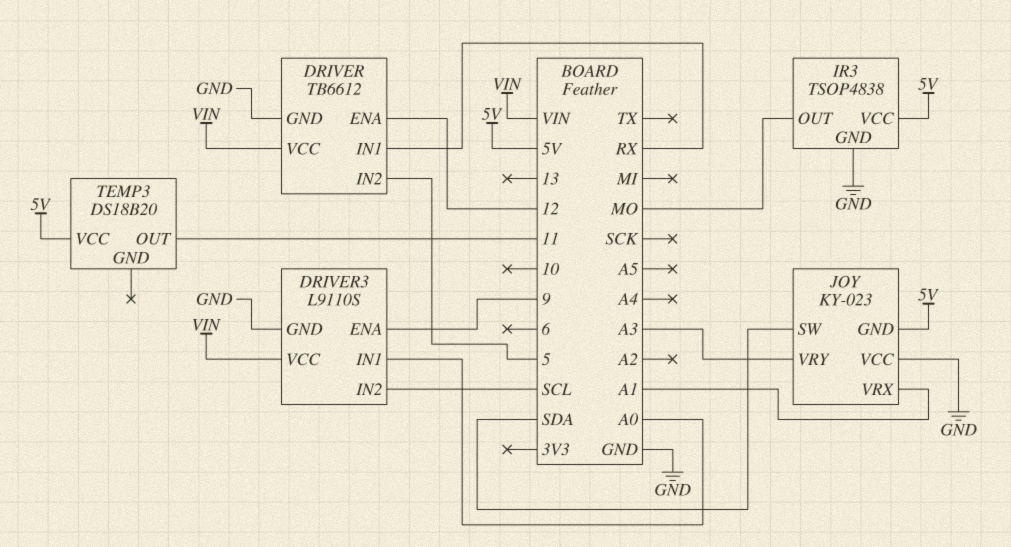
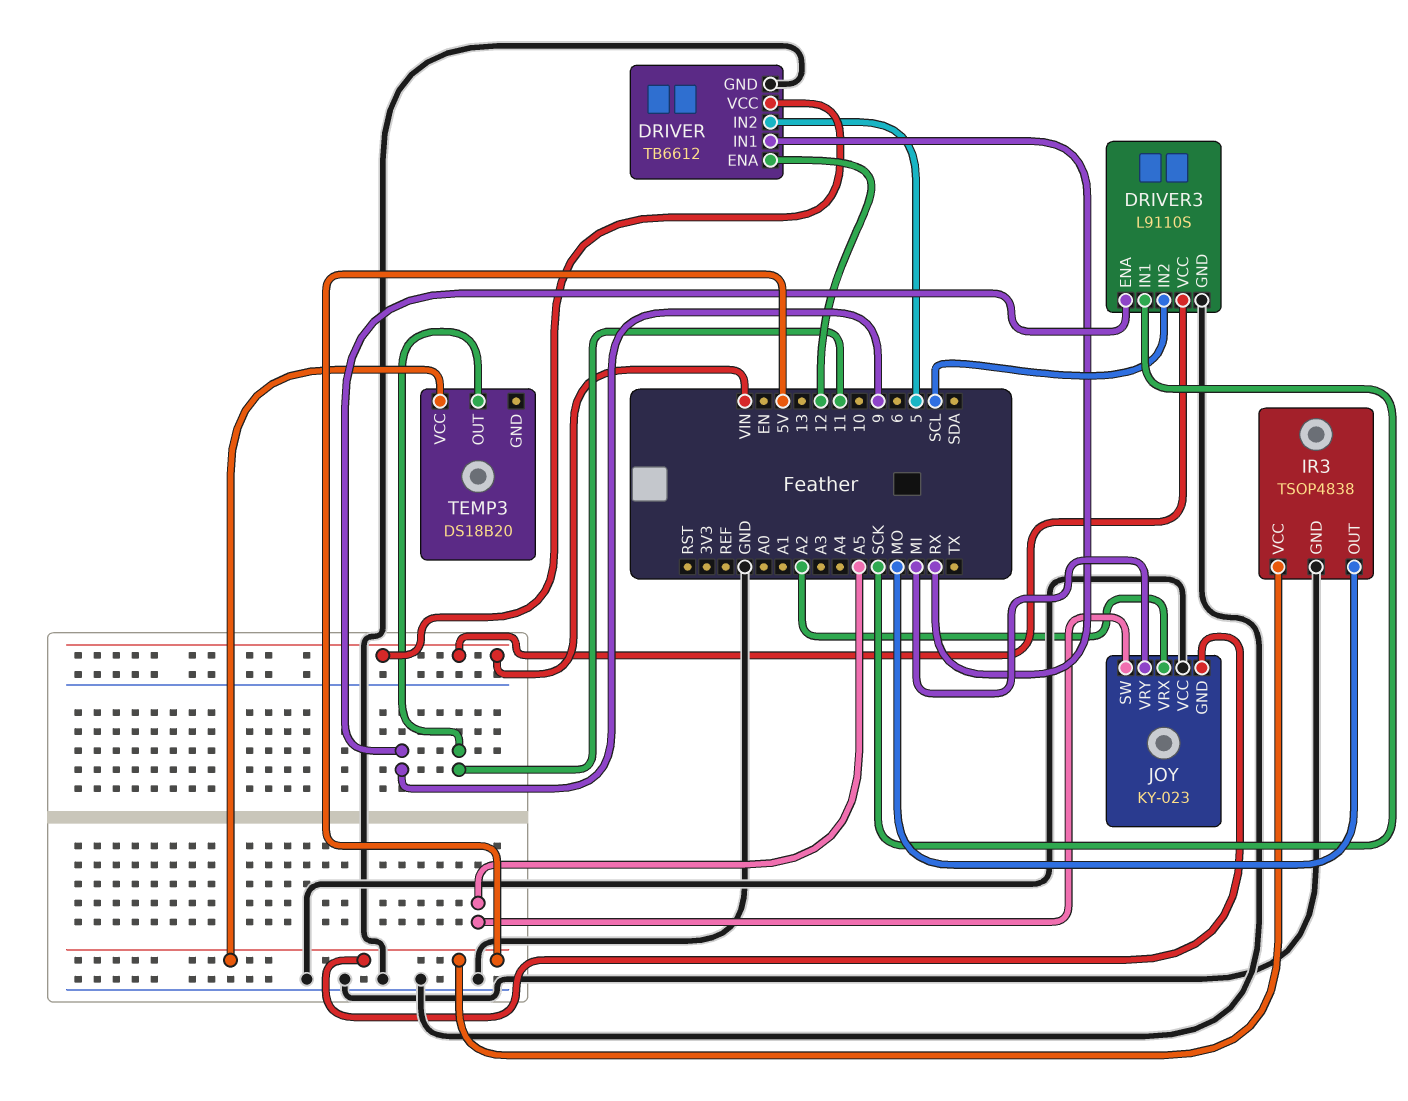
DRIVER3 pin IN1: A0 -> SCK
JOY pin SW: SDA -> A5
JOY pin VRX: A1 -> A2
JOY pin VRY: A3 -> MI

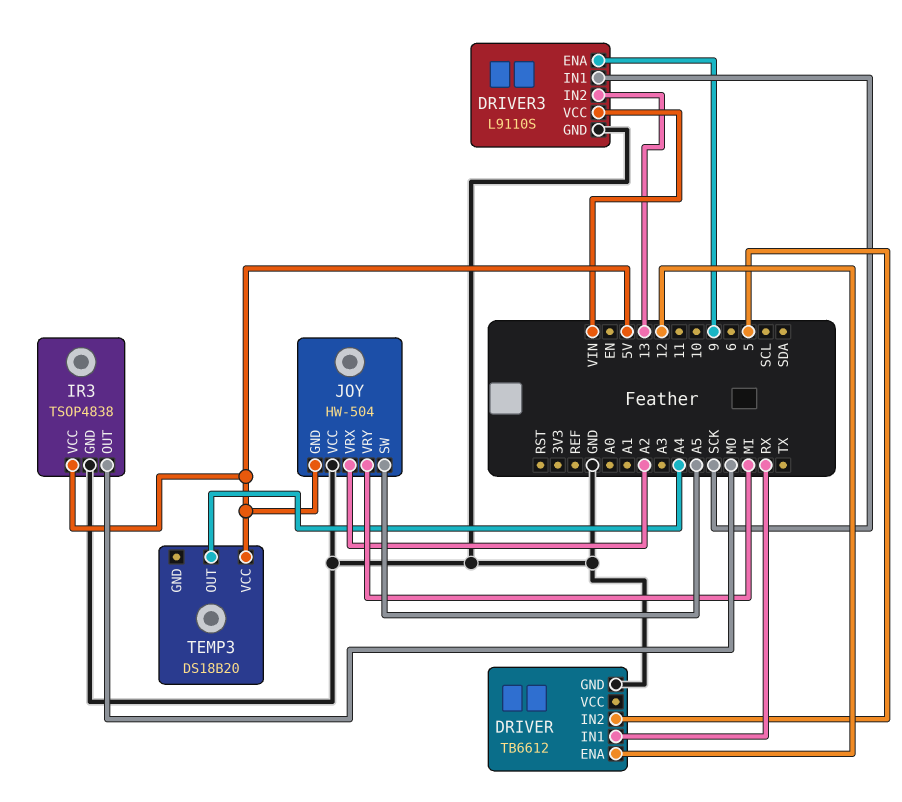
DRIVER pin VCC: VIN -> none
DRIVER3 pin IN2: SCL -> 13
JOY: KY-023 -> HW-504
TEMP3 pin OUT: 11 -> A4

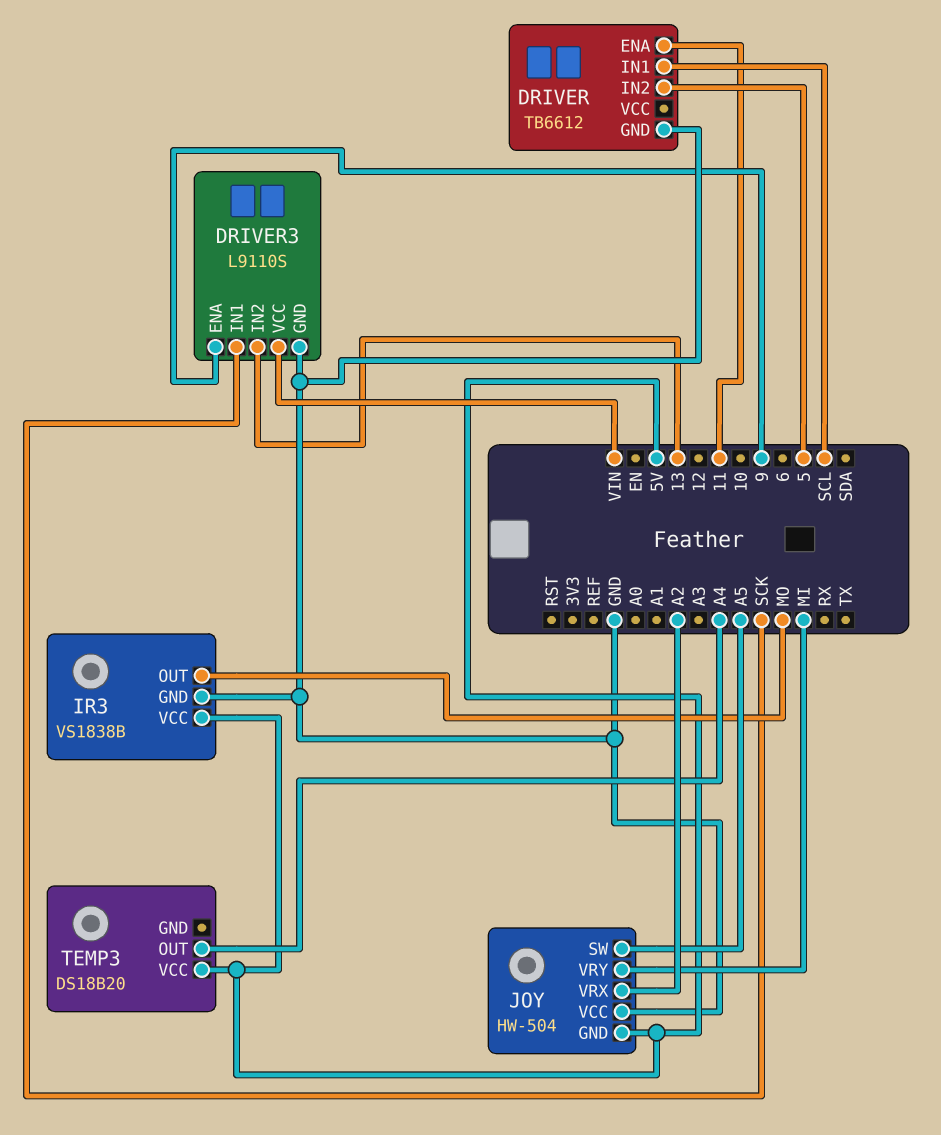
DRIVER pin ENA: 12 -> 11
DRIVER pin IN1: RX -> SCL
IR3: TSOP4838 -> VS1838B

